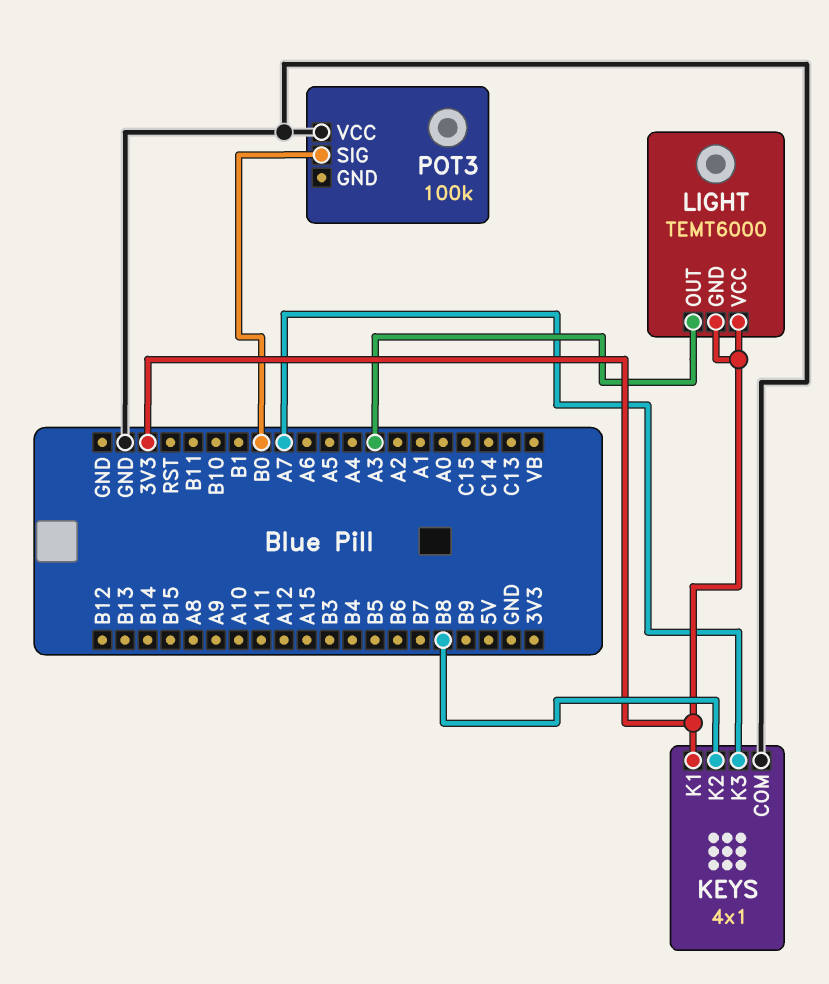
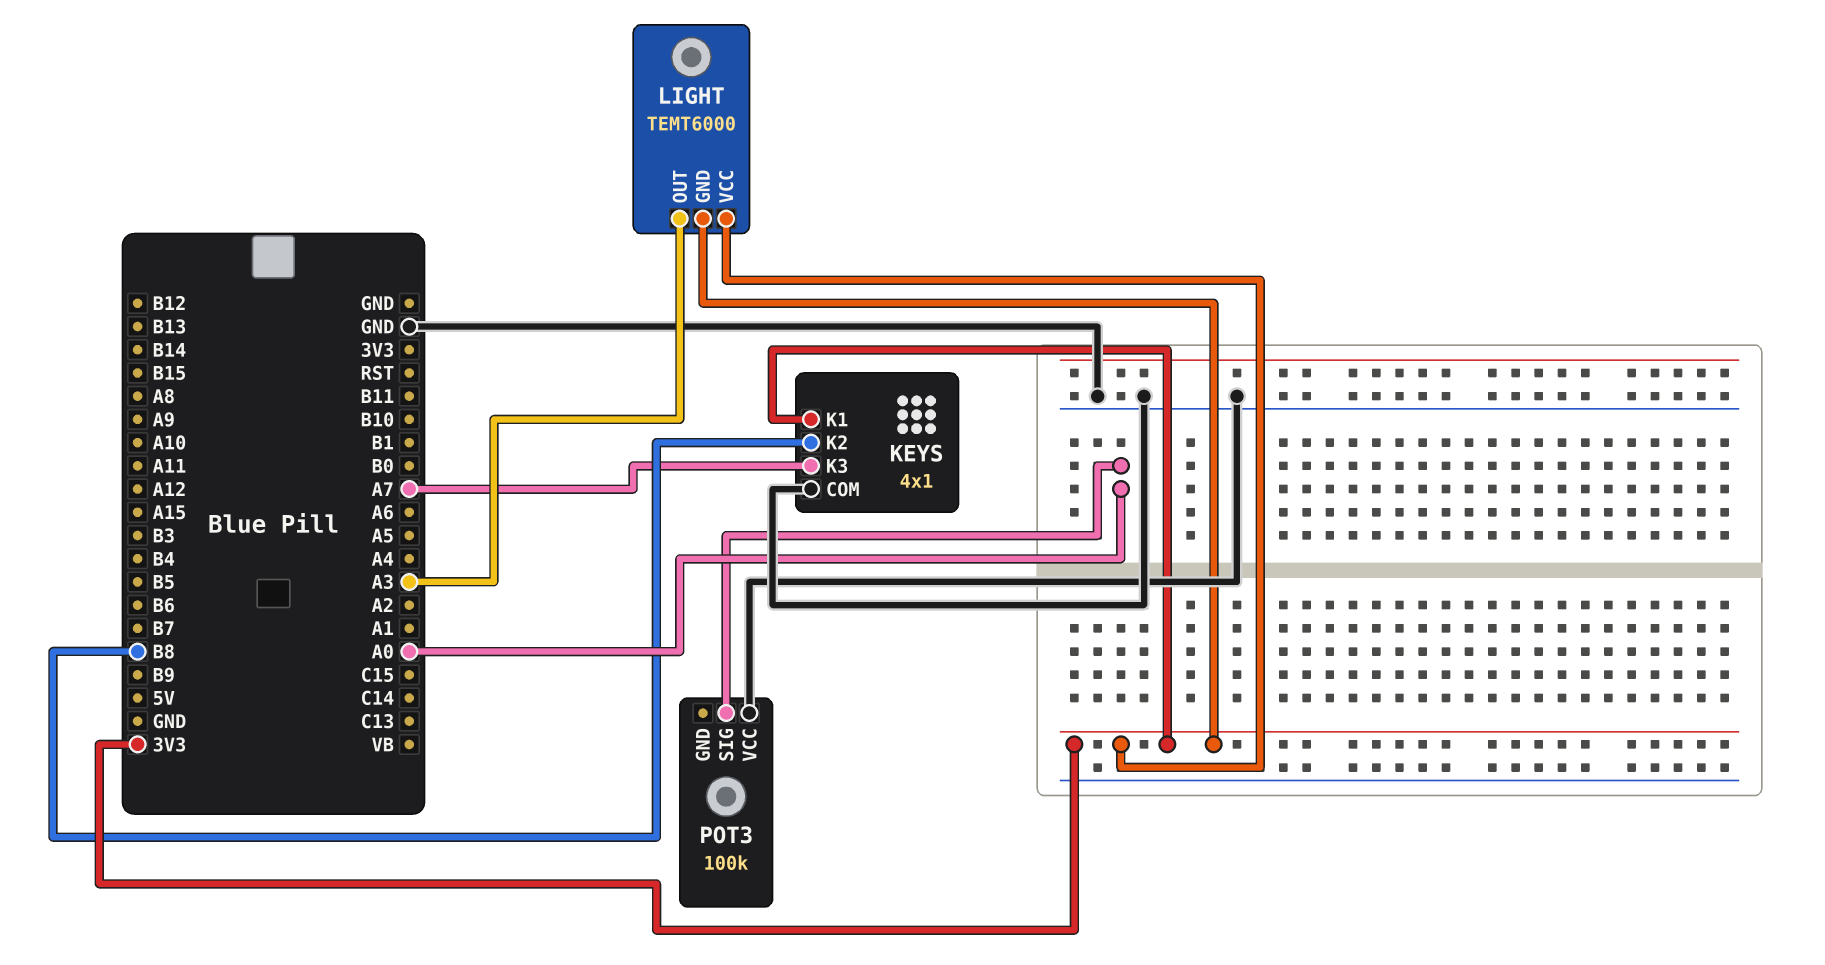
POT3 pin SIG: B0 -> A0

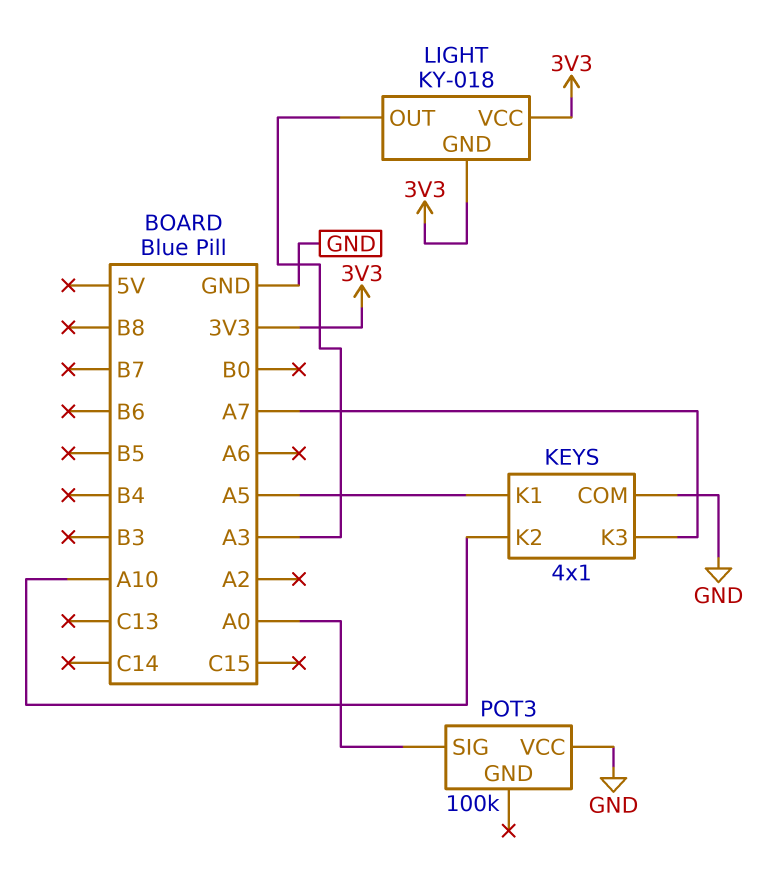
KEYS pin K1: 3V3 -> A5
KEYS pin K2: B8 -> A10
LIGHT: TEMT6000 -> KY-018

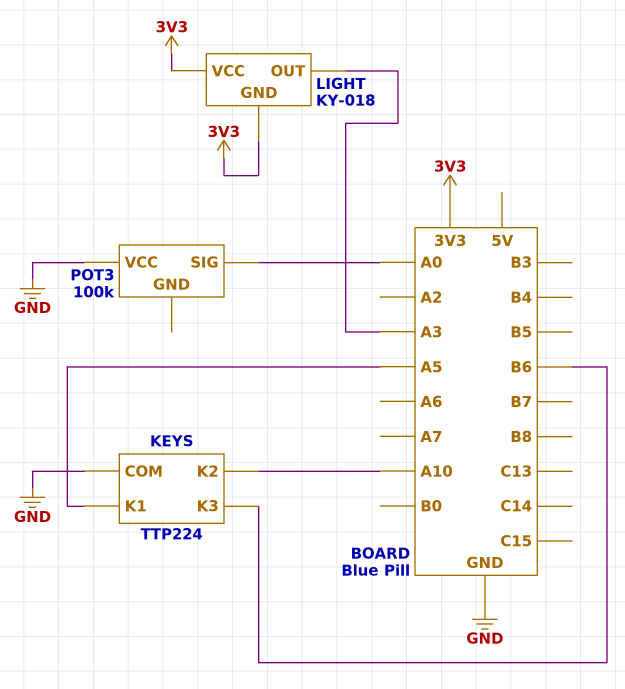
KEYS: 4x1 -> TTP224
KEYS pin K3: A7 -> B6

